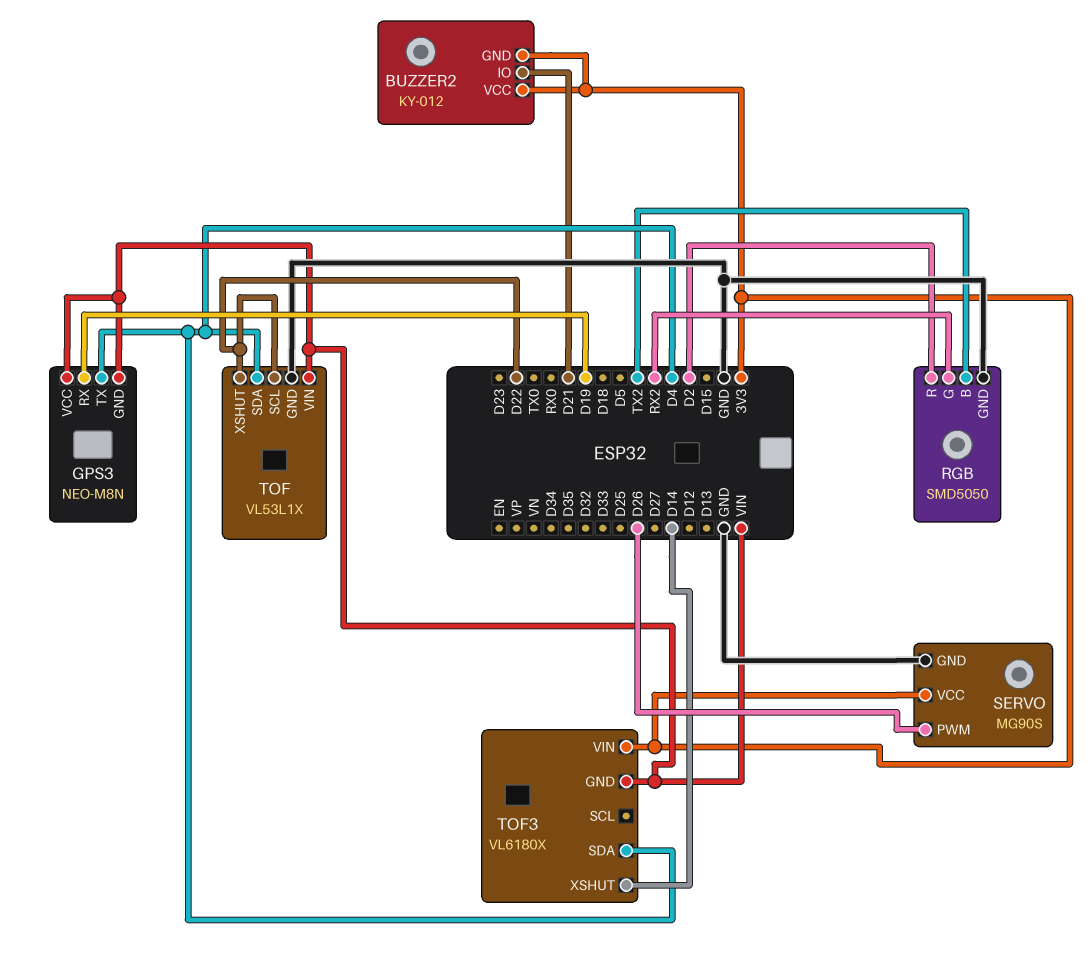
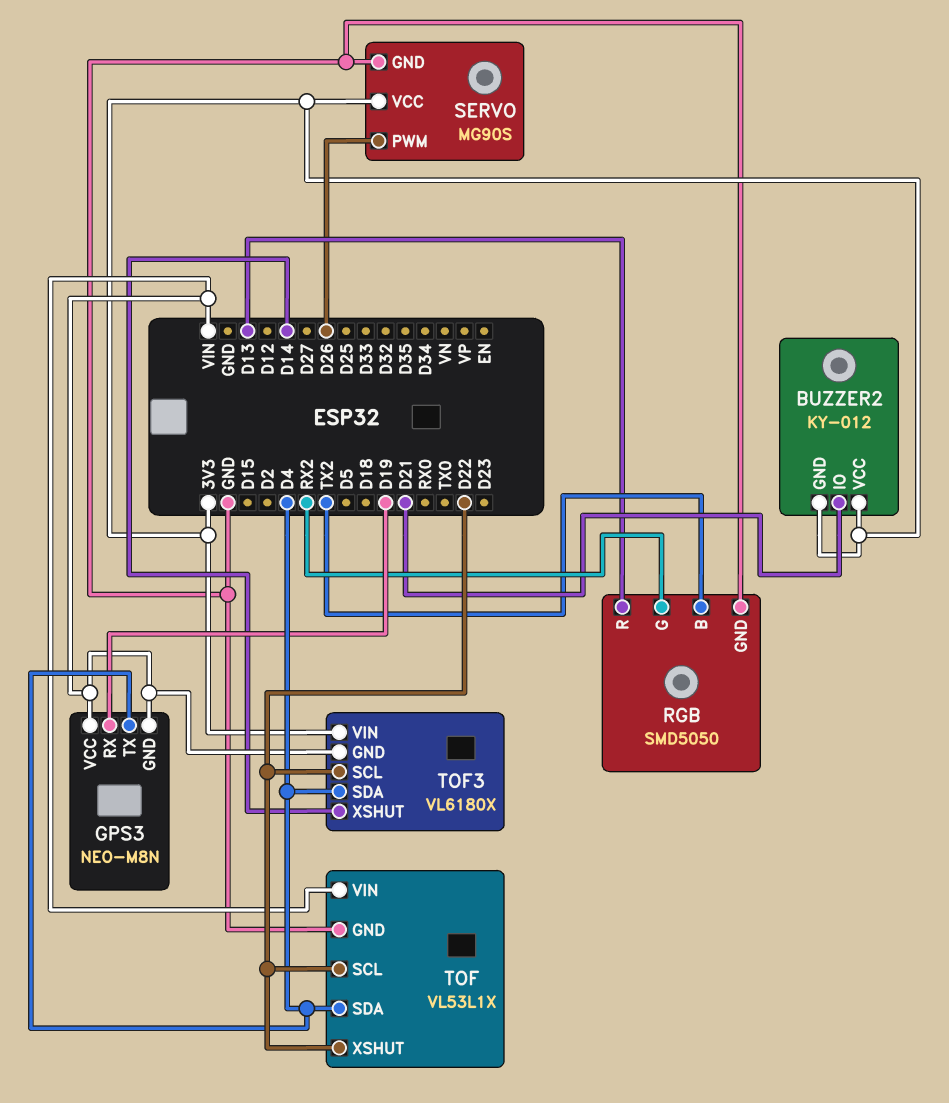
RGB pin R: D2 -> D13
TOF3 pin SCL: none -> D22

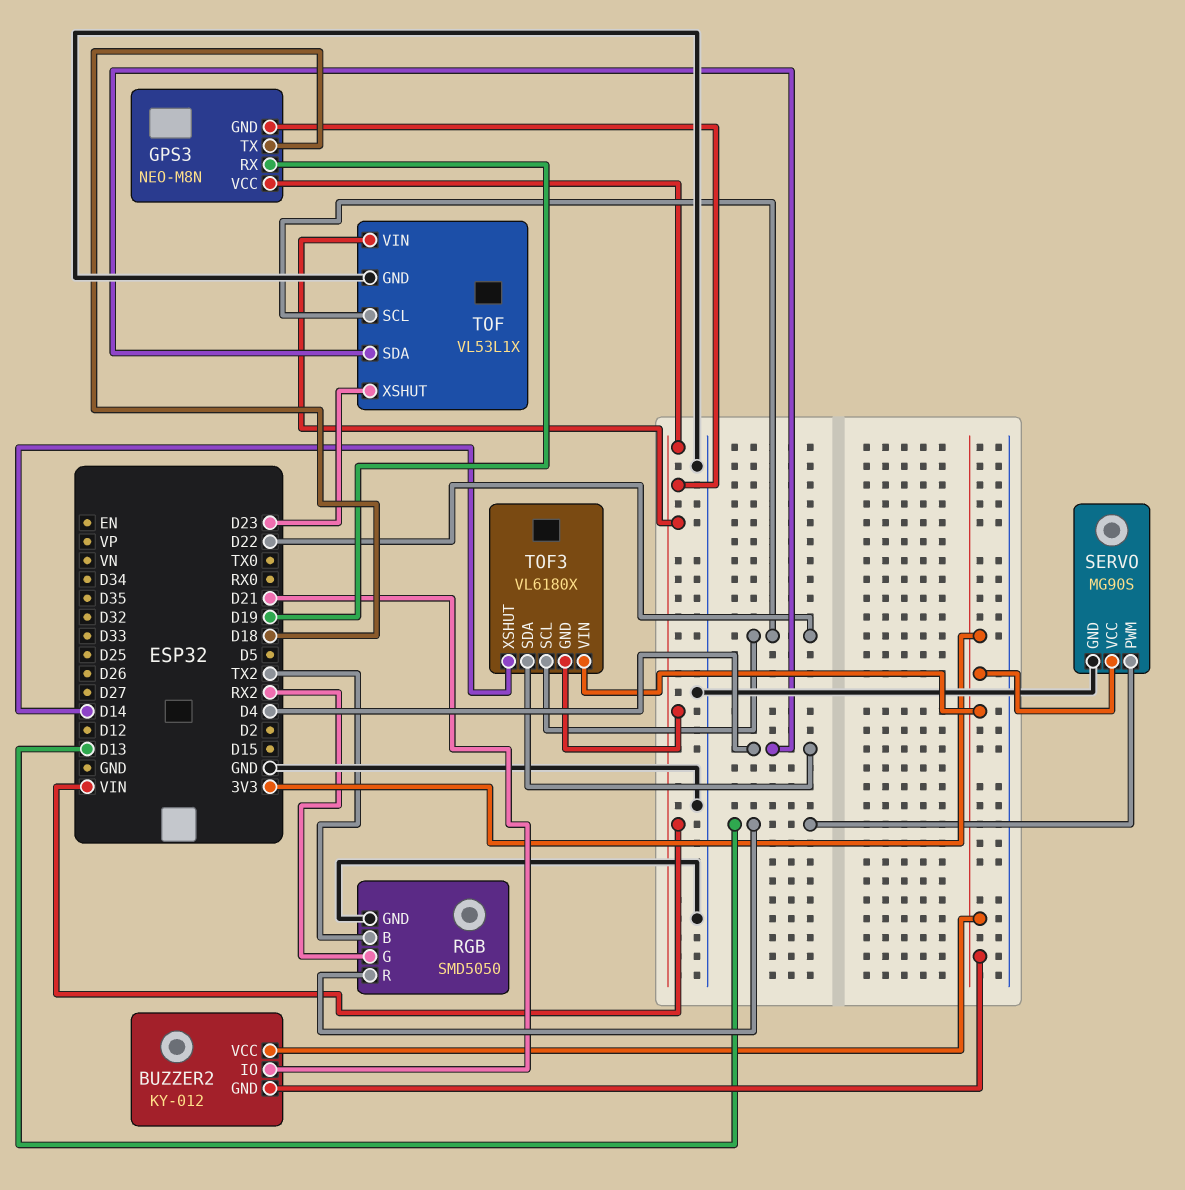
GPS3 pin TX: D4 -> D18
SERVO pin PWM: D26 -> D13
TOF pin XSHUT: D22 -> D23

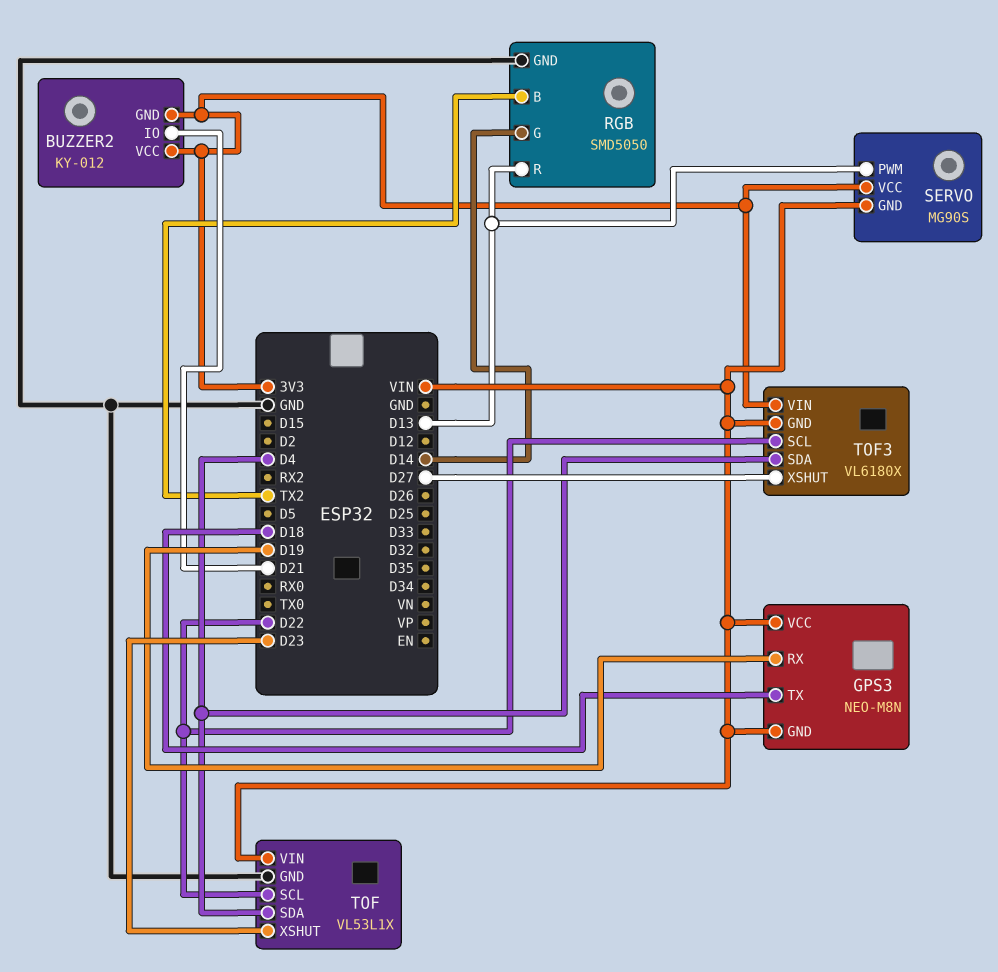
RGB pin G: RX2 -> D14
SERVO pin GND: GND -> VIN
TOF3 pin XSHUT: D14 -> D27

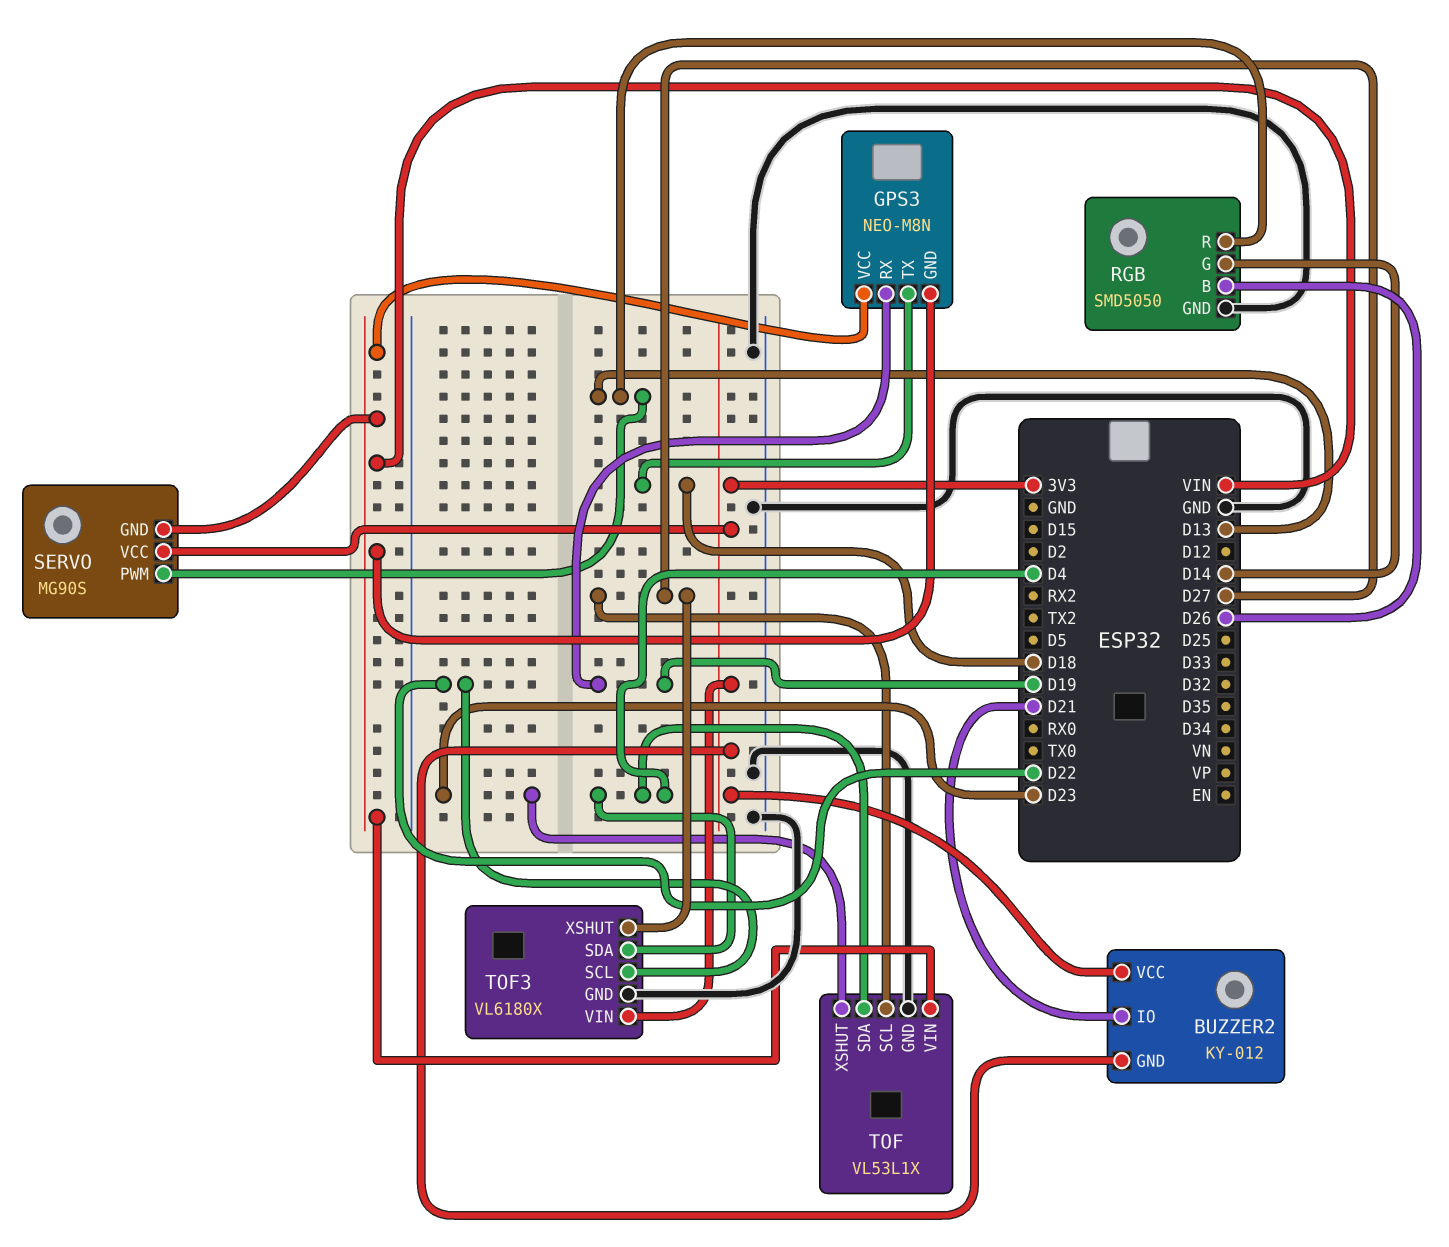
RGB pin B: TX2 -> D26
TOF pin SCL: D22 -> D27
TOF3 pin GND: VIN -> GND

